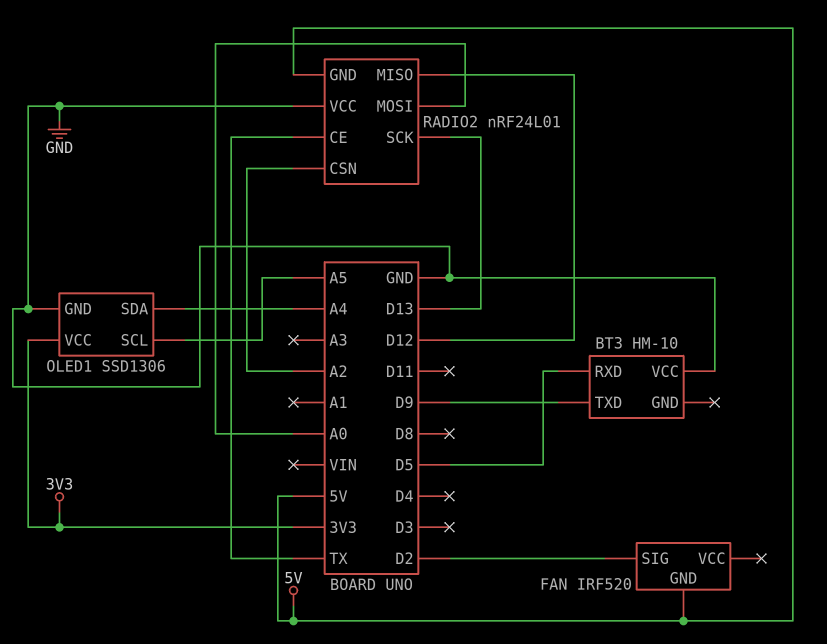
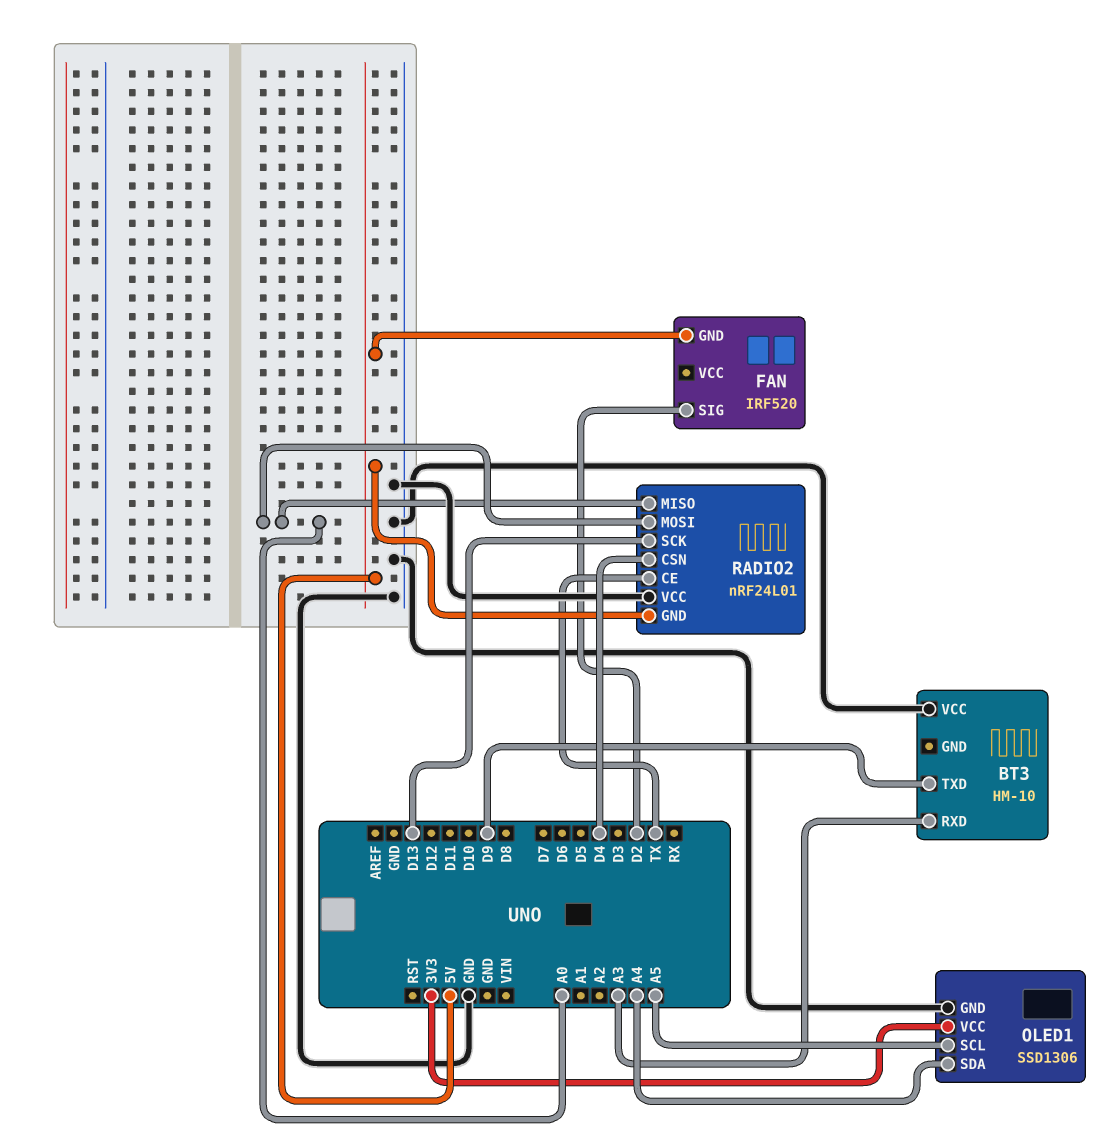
BT3 pin RXD: D5 -> A3
RADIO2 pin CSN: A2 -> D4
RADIO2 pin MISO: D12 -> A0

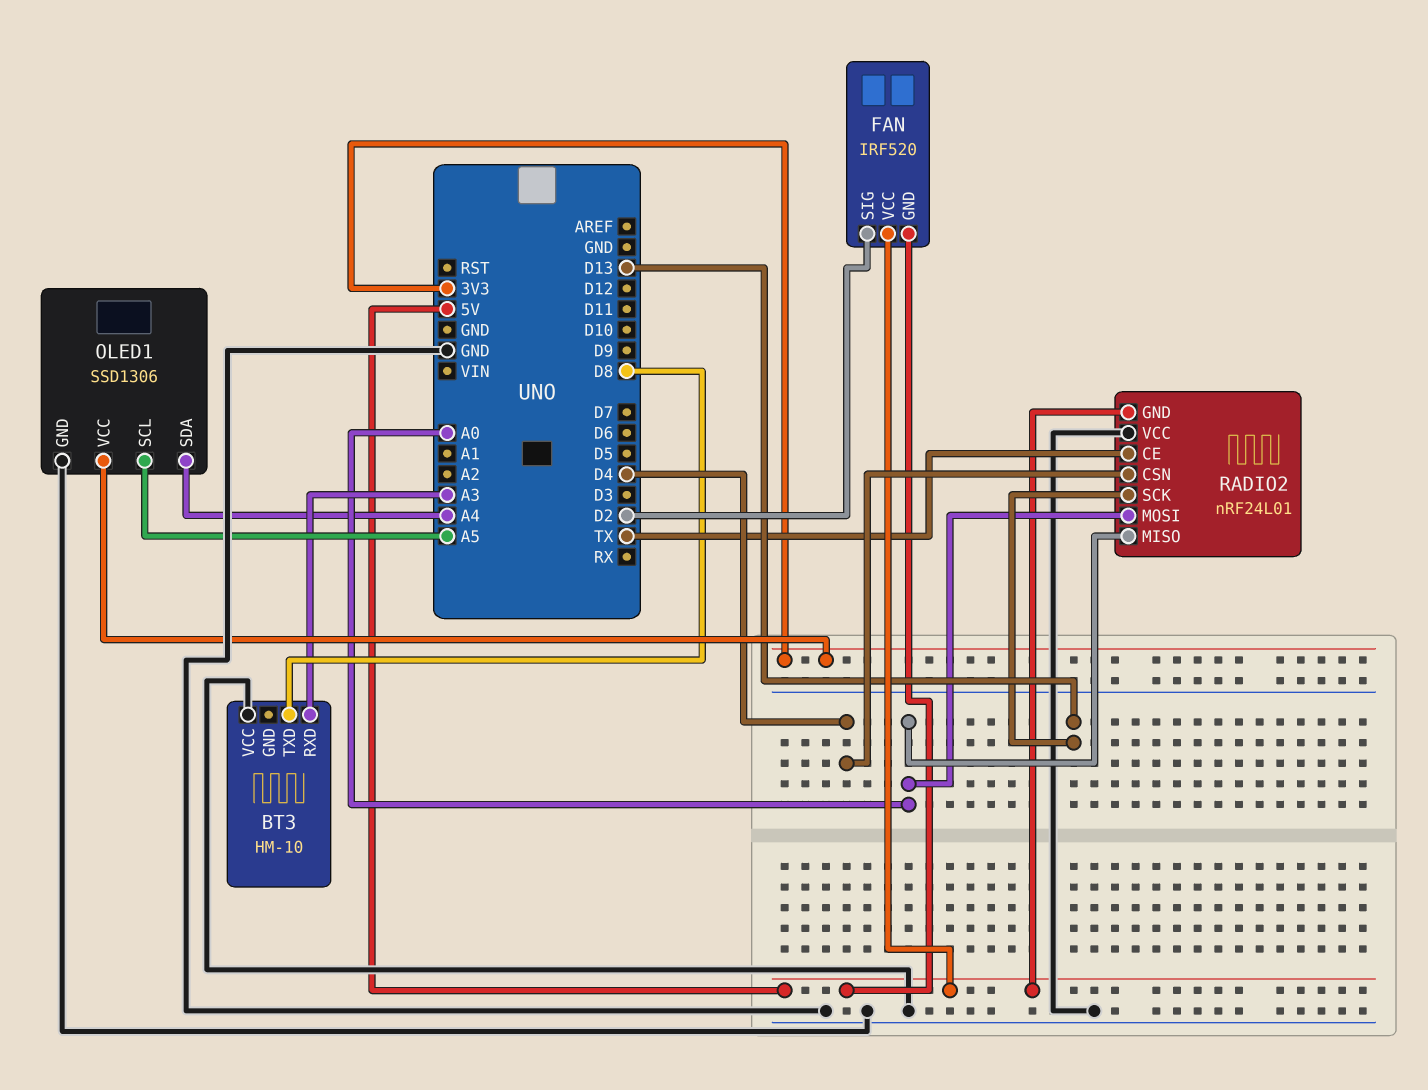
BT3 pin TXD: D9 -> D8
FAN pin VCC: none -> 5V

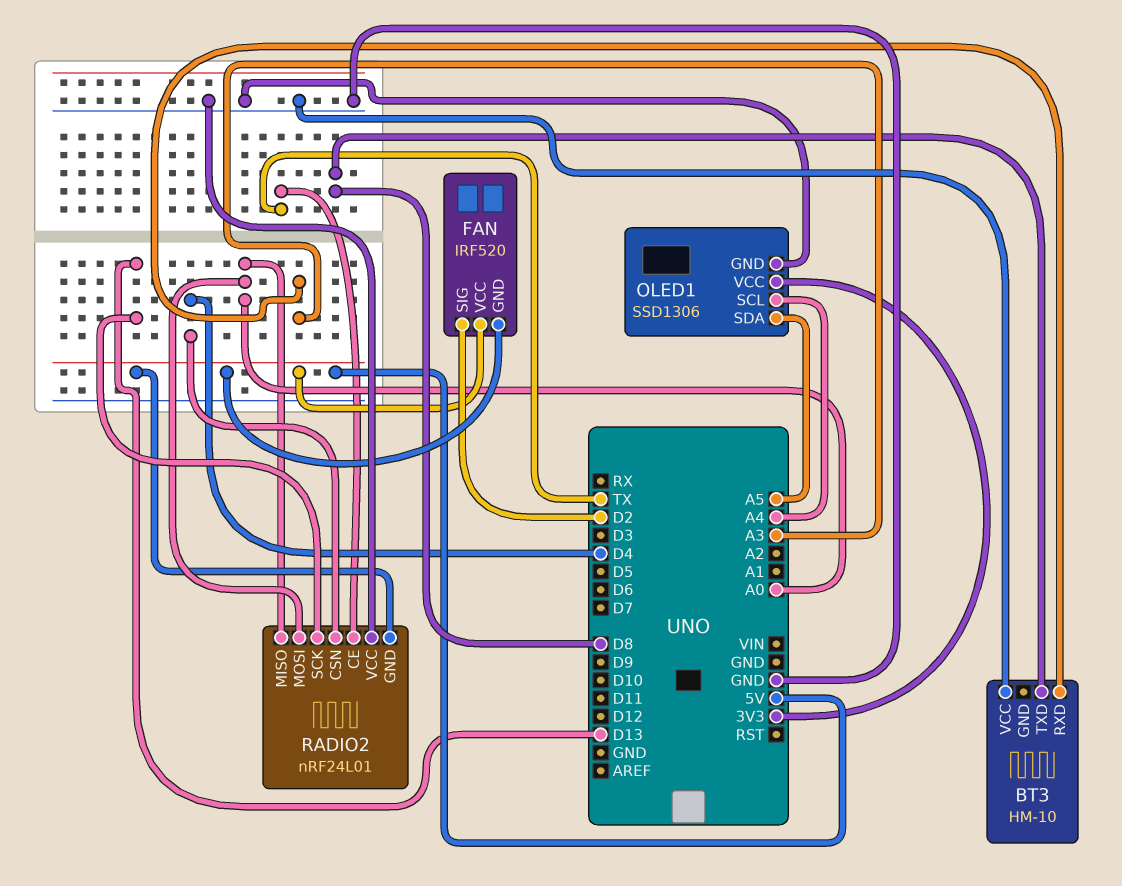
OLED1 pin SCL: A5 -> A4
OLED1 pin SDA: A4 -> A5

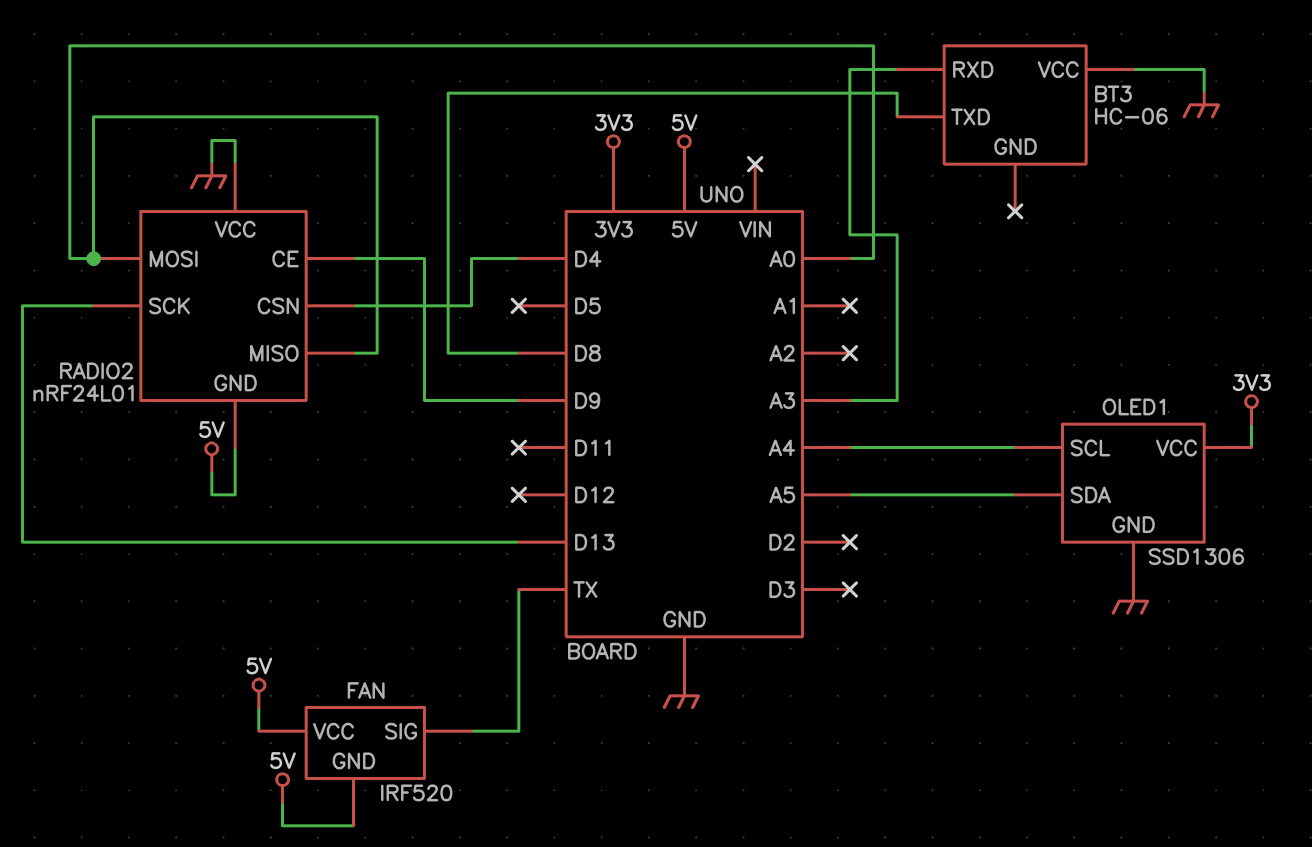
BT3: HM-10 -> HC-06
FAN pin SIG: D2 -> TX
RADIO2 pin CE: TX -> D9

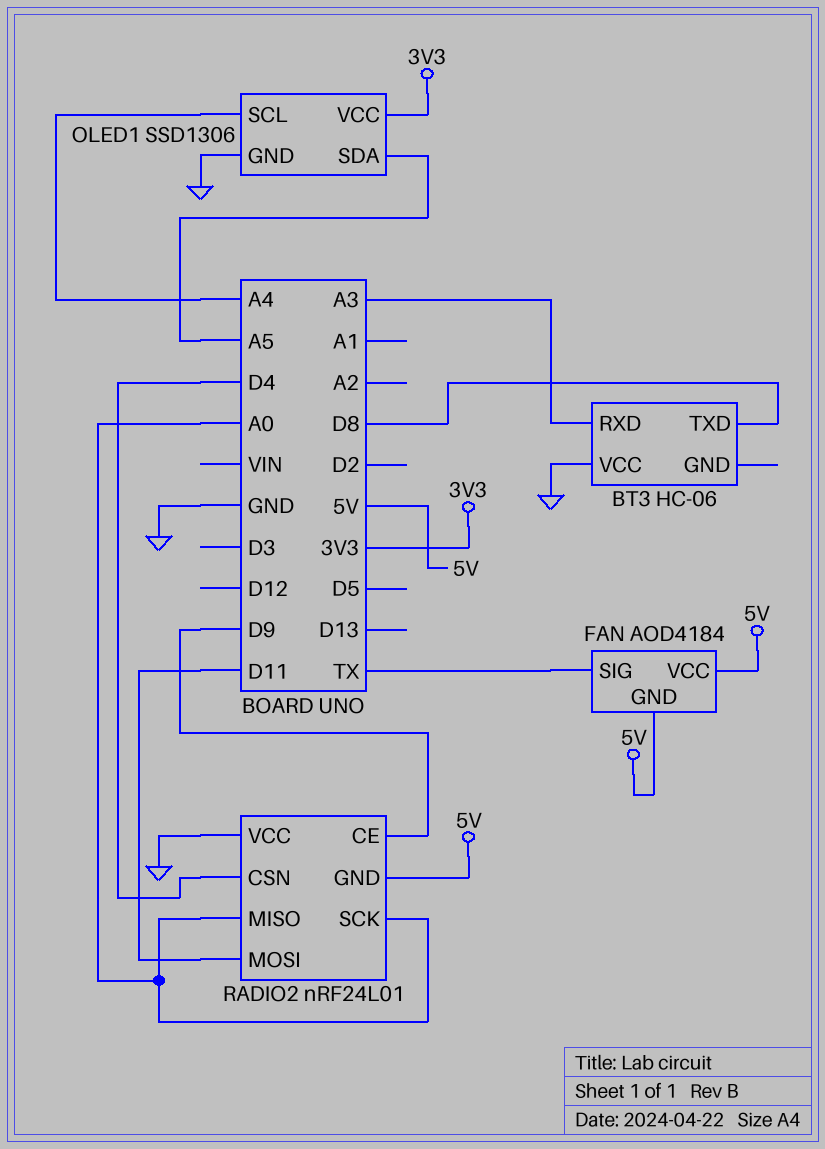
FAN: IRF520 -> AOD4184
RADIO2 pin MOSI: A0 -> D11
RADIO2 pin SCK: D13 -> A0

